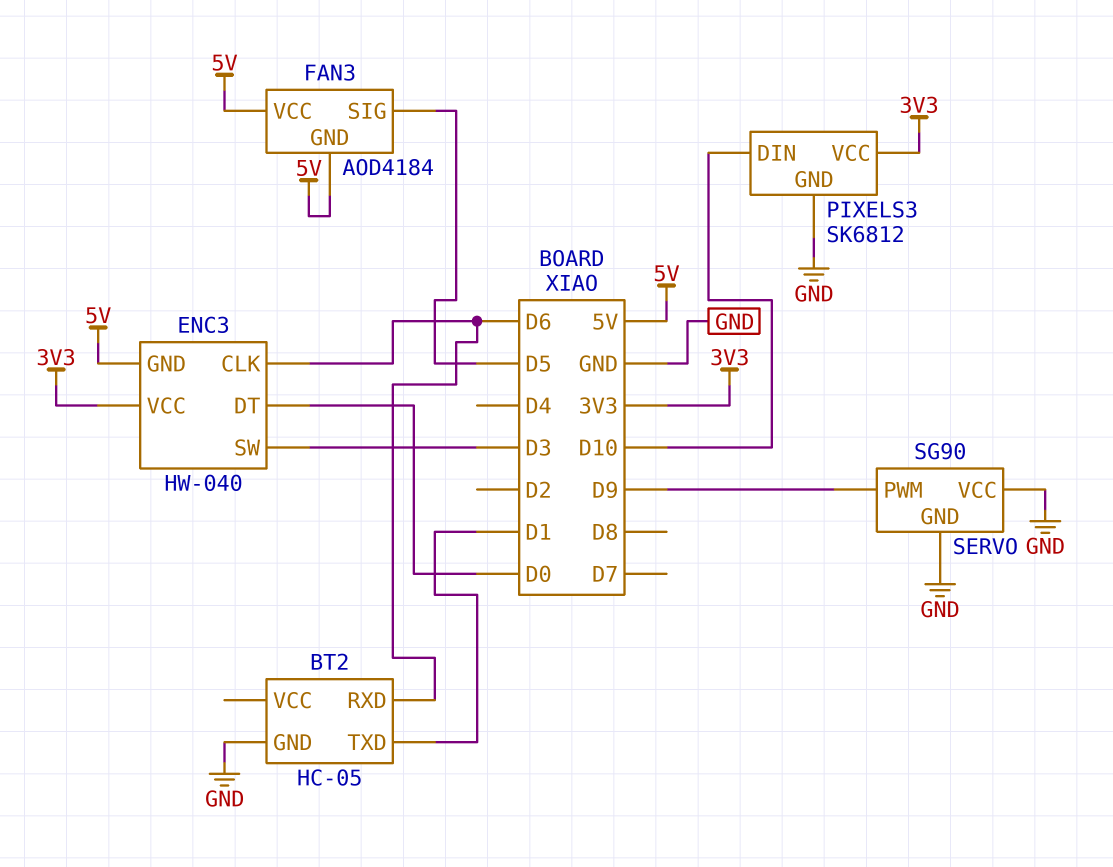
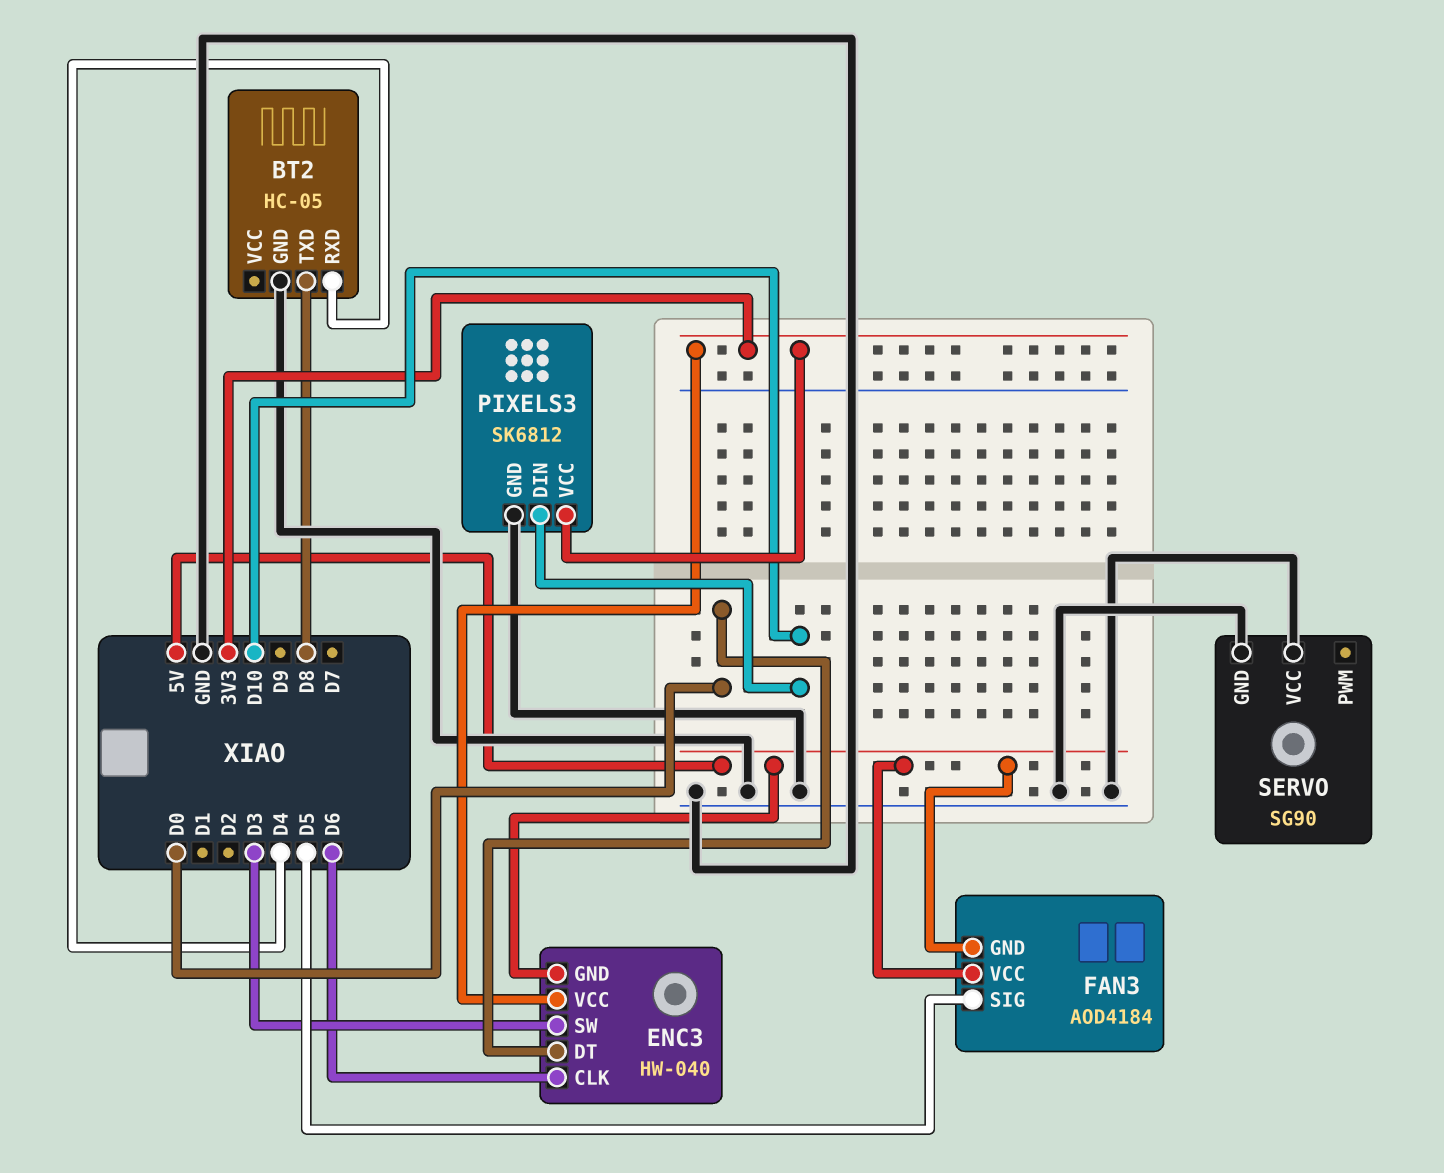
BT2 pin RXD: D6 -> D4
BT2 pin TXD: D1 -> D8
SERVO pin PWM: D9 -> none

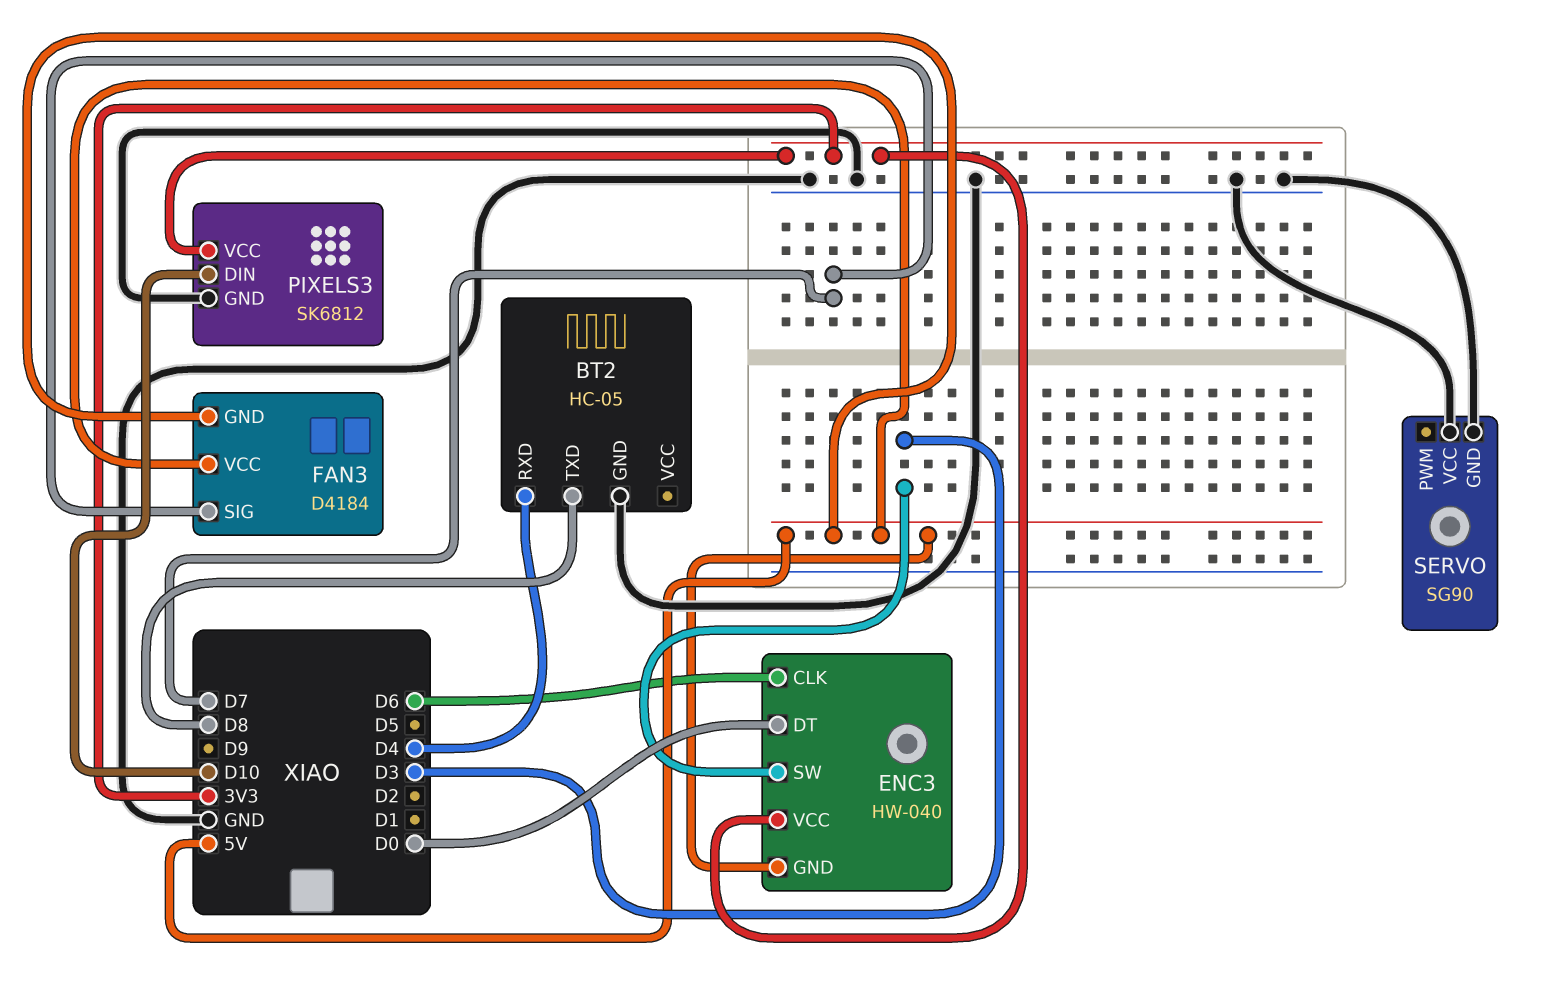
FAN3: AOD4184 -> D4184
FAN3 pin SIG: D5 -> D7

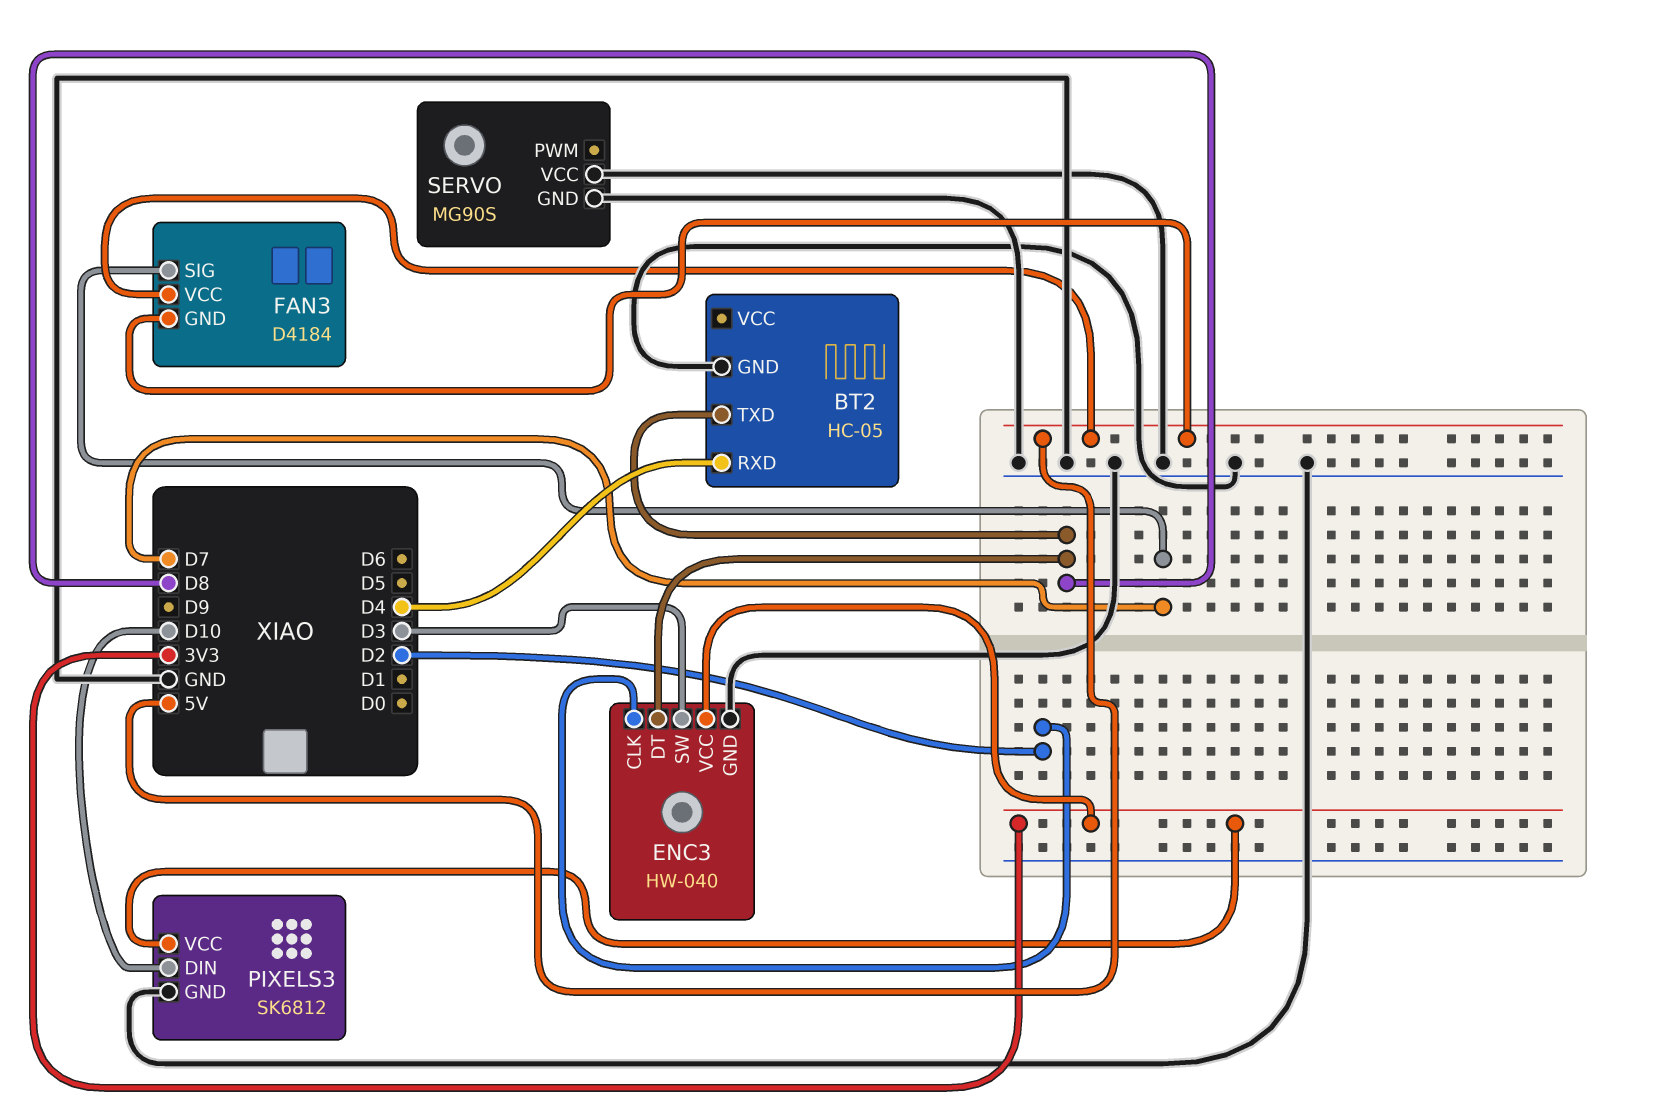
ENC3 pin CLK: D6 -> D2
ENC3 pin DT: D0 -> D8
ENC3 pin GND: 5V -> GND
SERVO: SG90 -> MG90S

